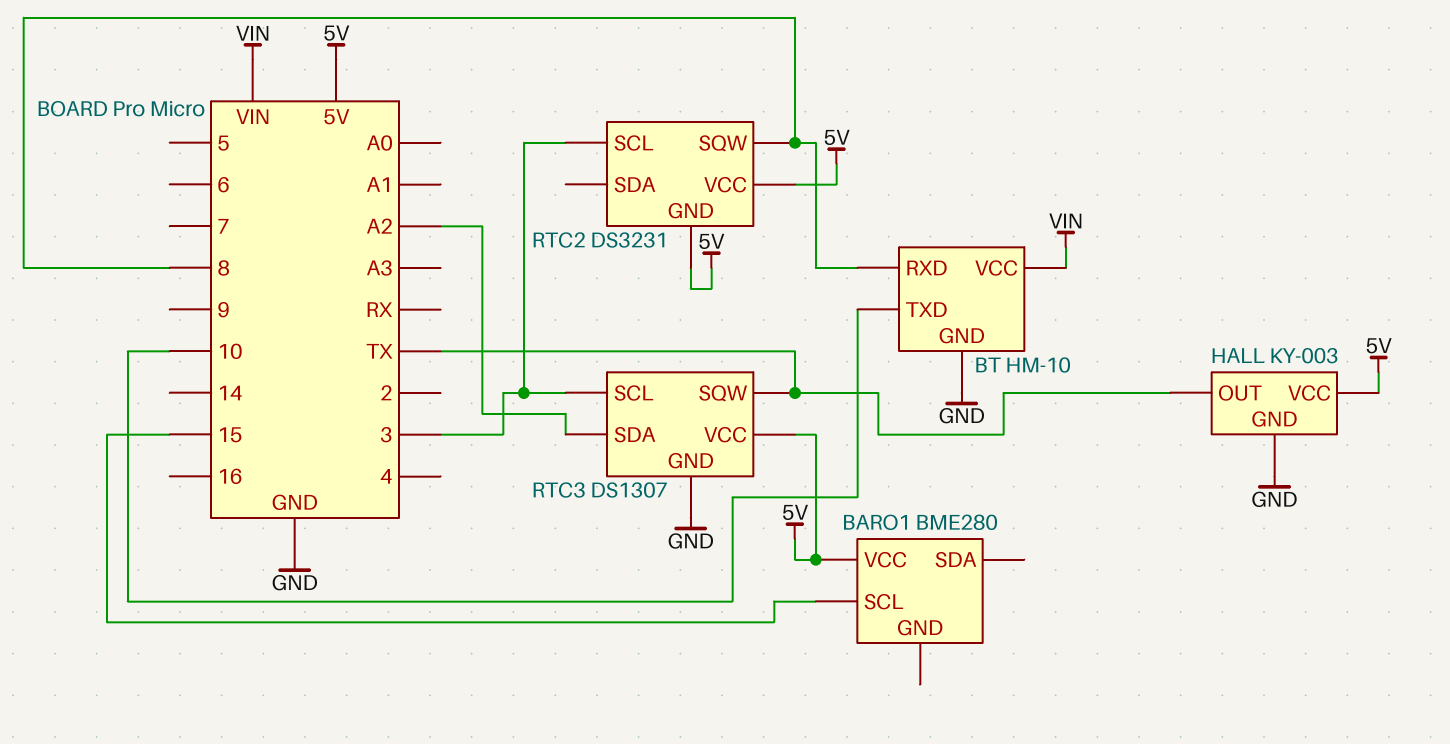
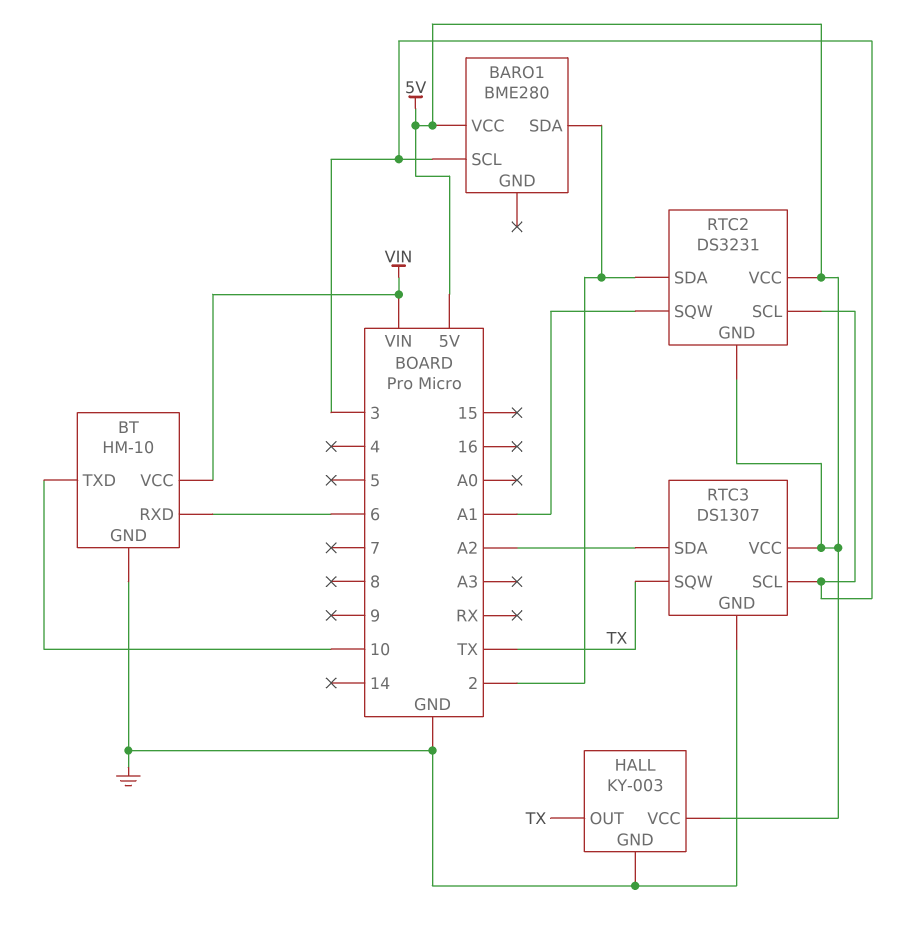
BARO1 pin SCL: 15 -> 3
BARO1 pin SDA: none -> 2
BT pin RXD: 8 -> 6
RTC2 pin SDA: none -> 2
RTC2 pin SQW: 8 -> A1

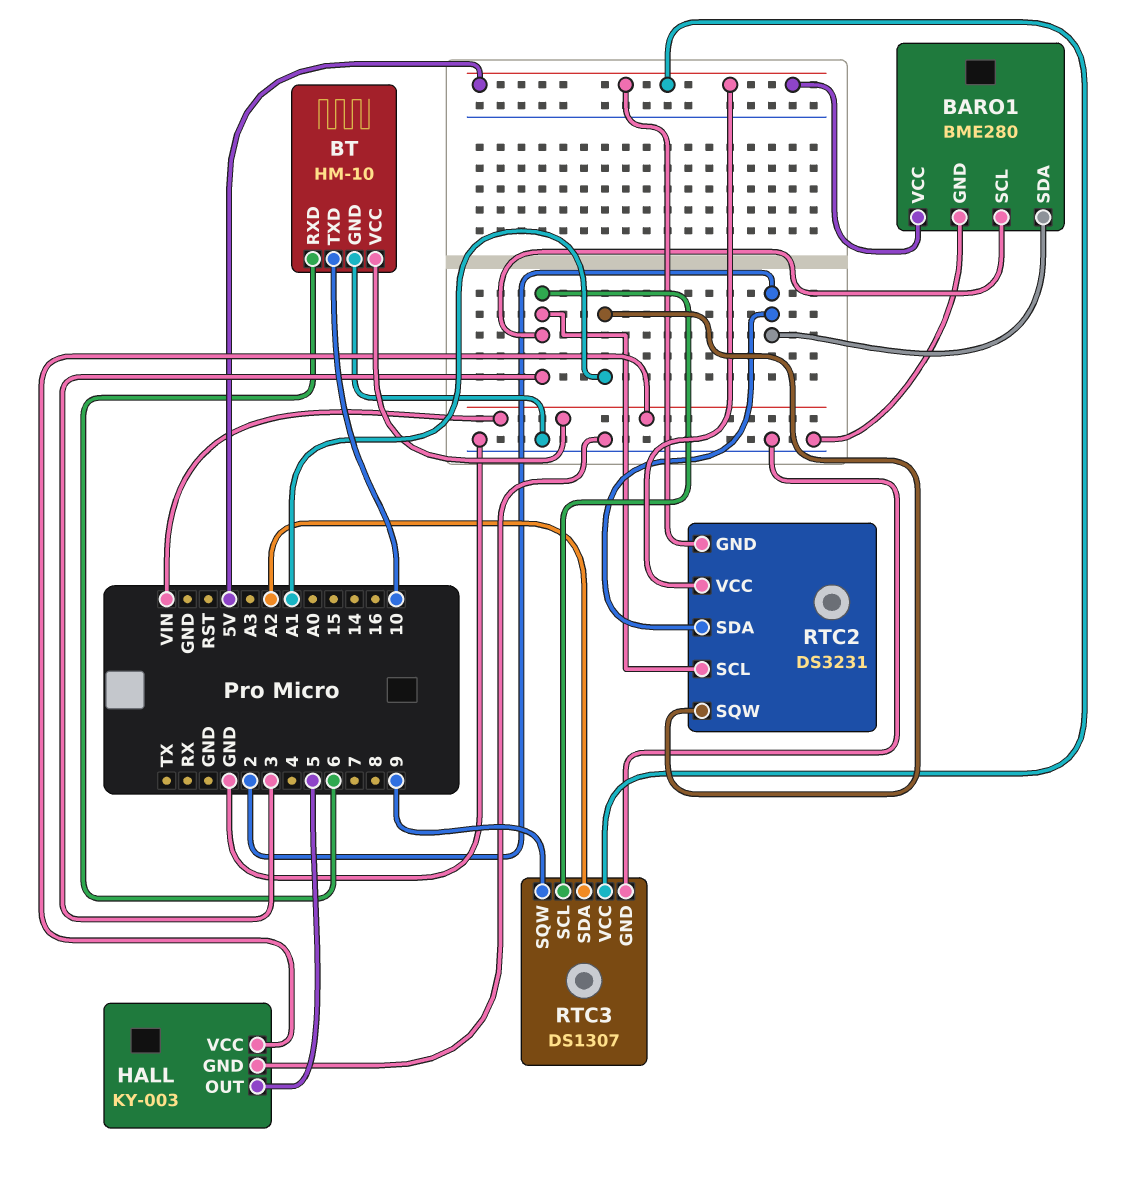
BARO1 pin GND: none -> GND
HALL pin OUT: TX -> 5
HALL pin VCC: 5V -> VIN
RTC3 pin SQW: TX -> 9

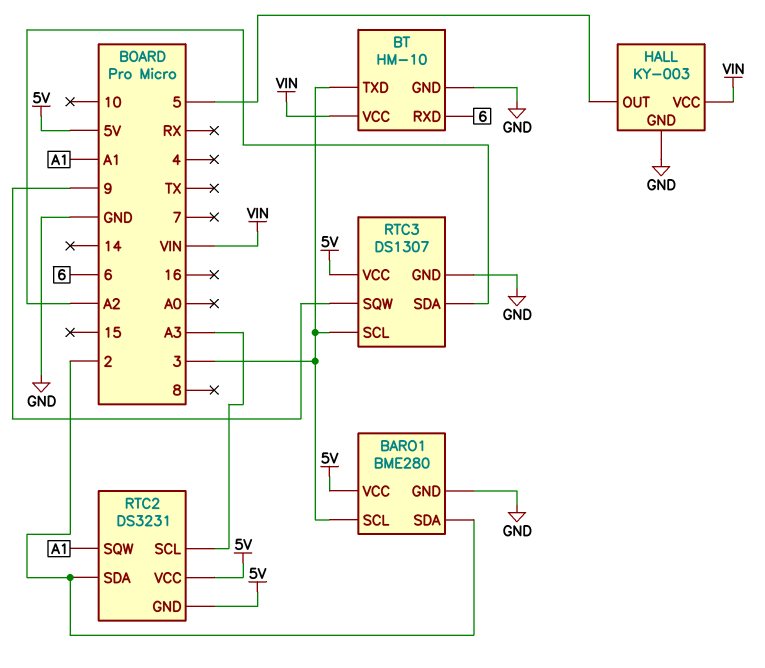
BT pin TXD: 10 -> 3
RTC2 pin SCL: 3 -> A3

